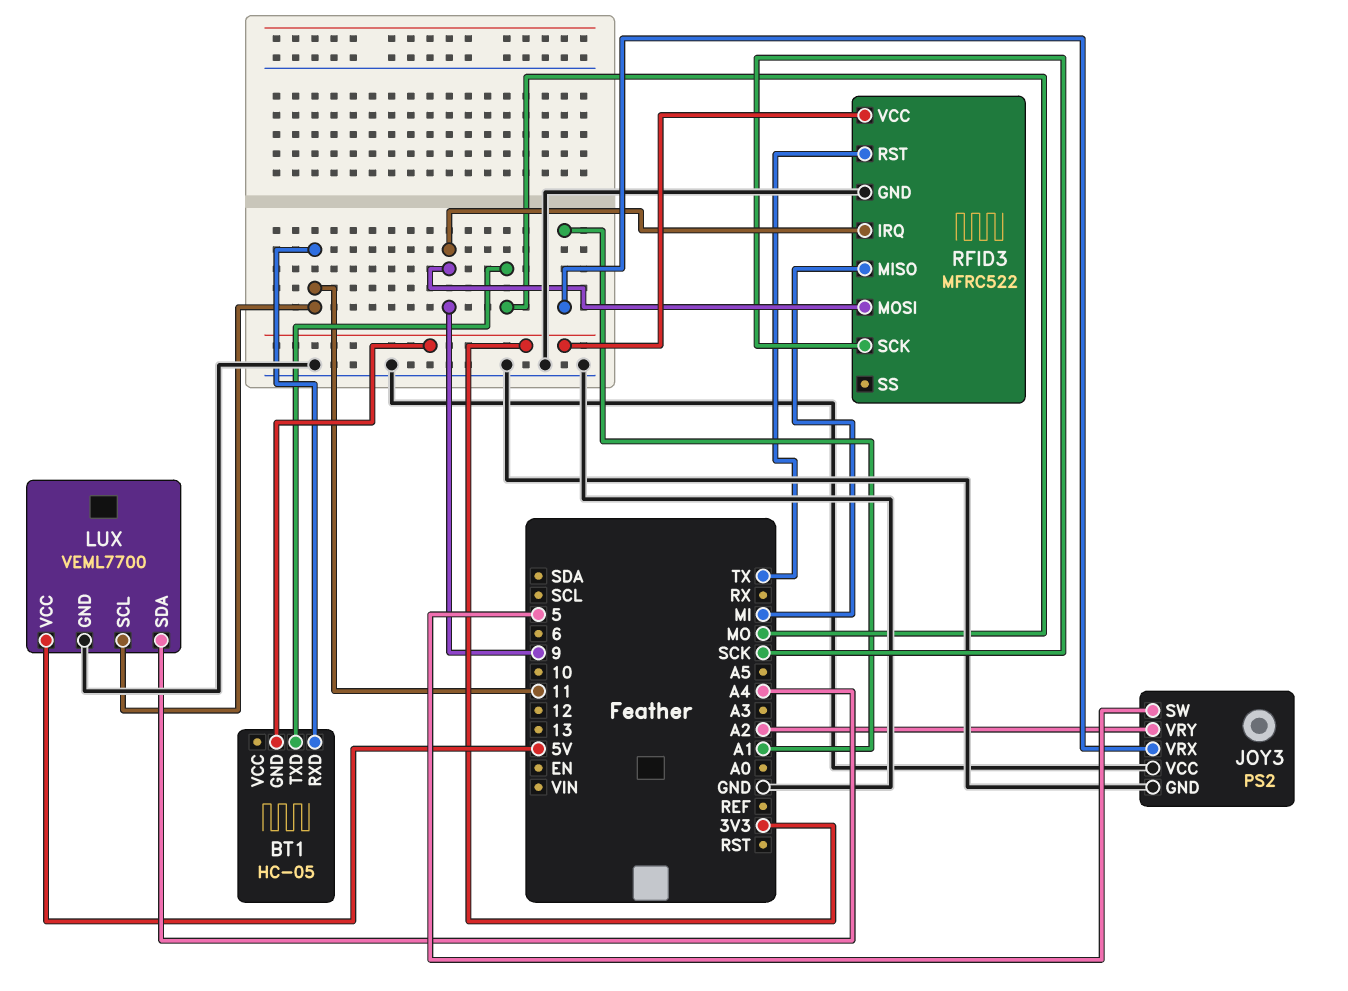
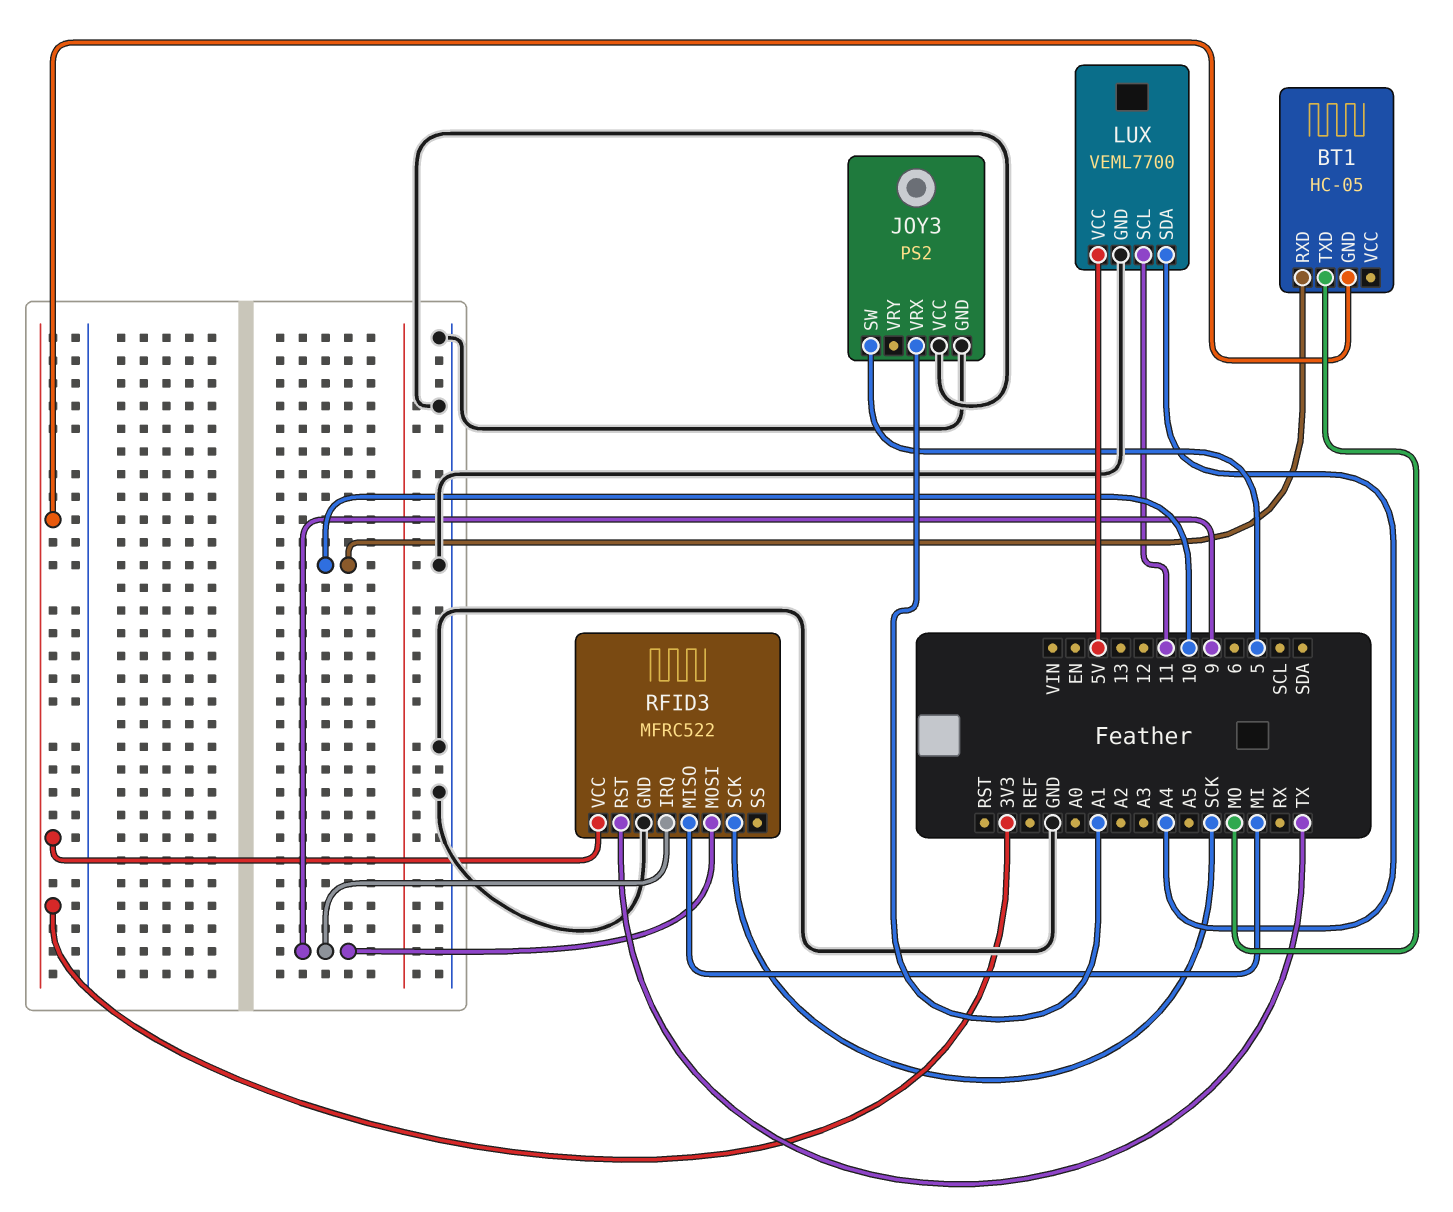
BT1 pin RXD: 11 -> 10
JOY3 pin VRY: A2 -> none

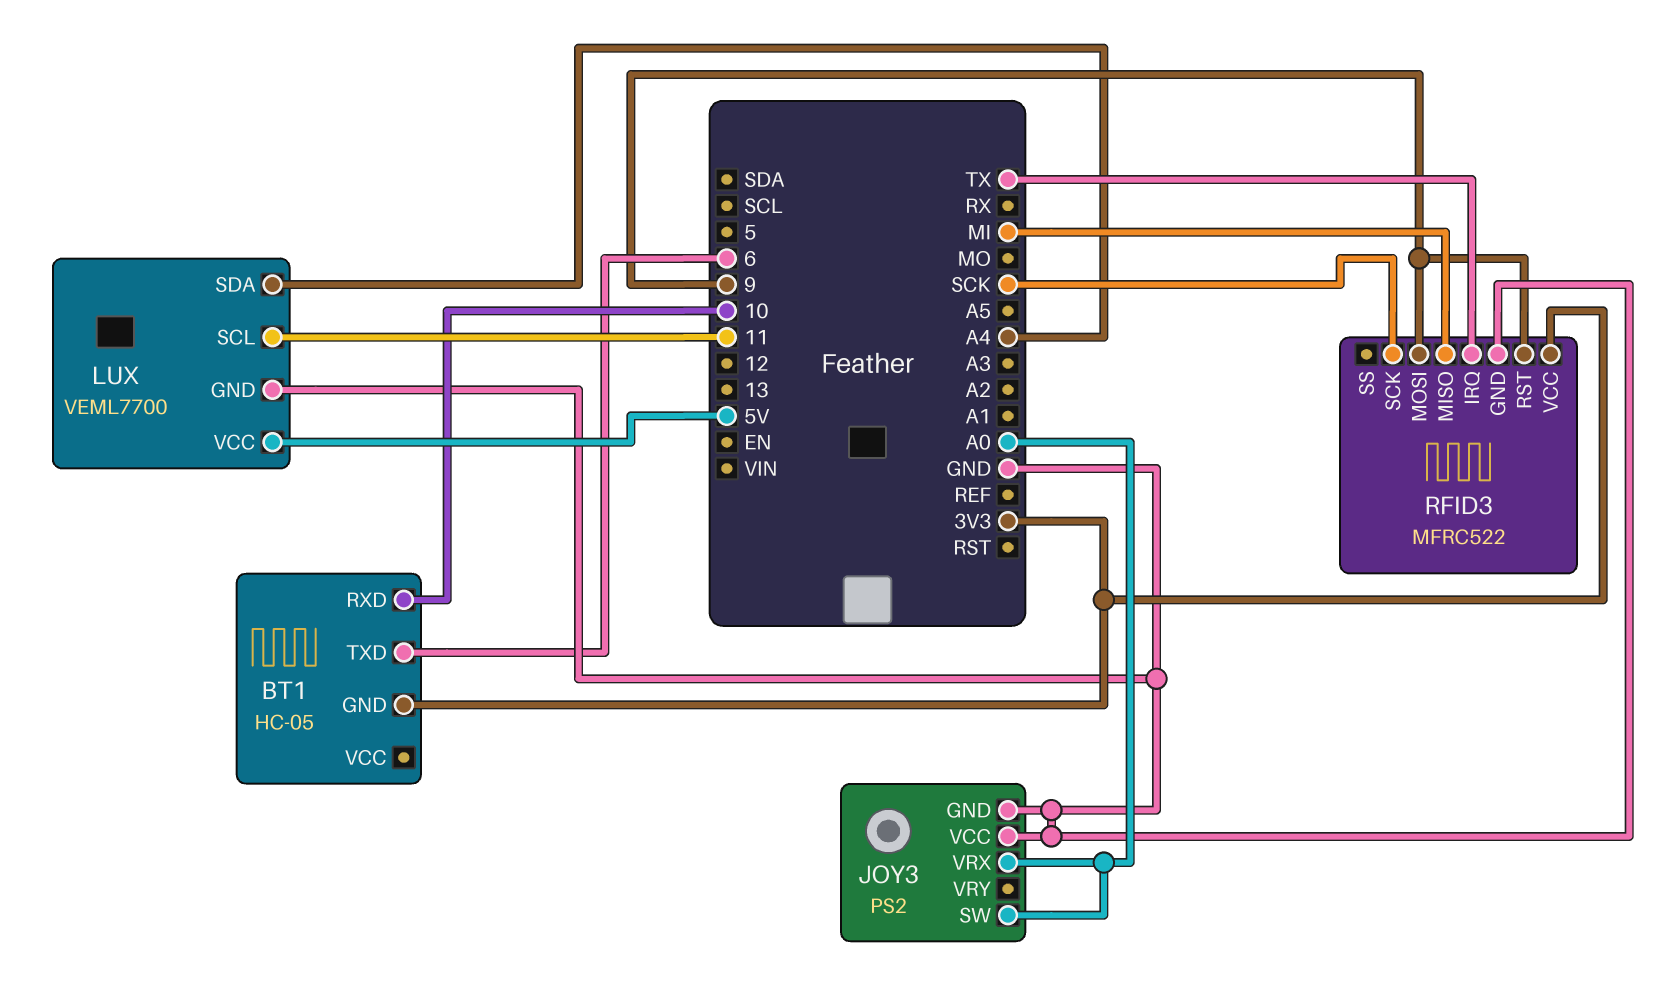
BT1 pin TXD: MO -> 6
JOY3 pin SW: 5 -> A0
JOY3 pin VRX: A1 -> A0
RFID3 pin IRQ: 9 -> TX
RFID3 pin RST: TX -> 9

